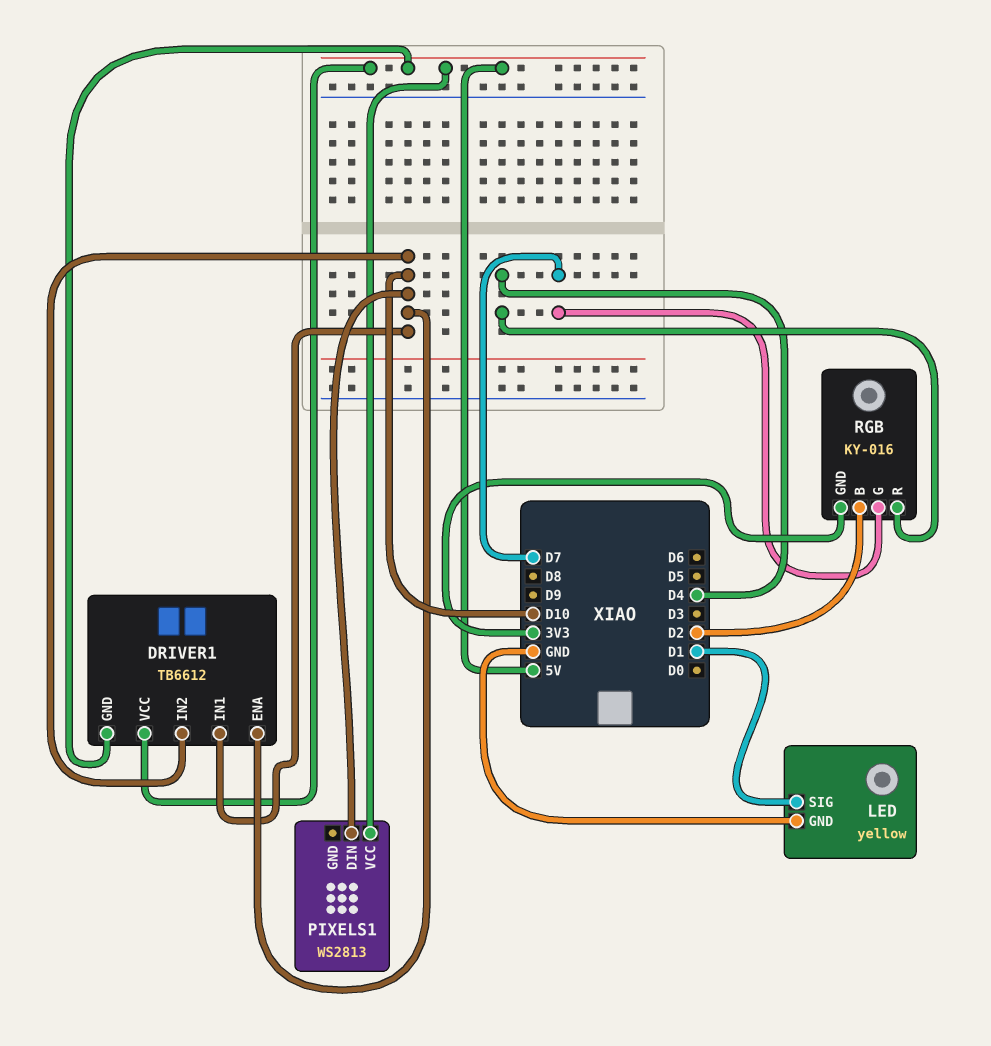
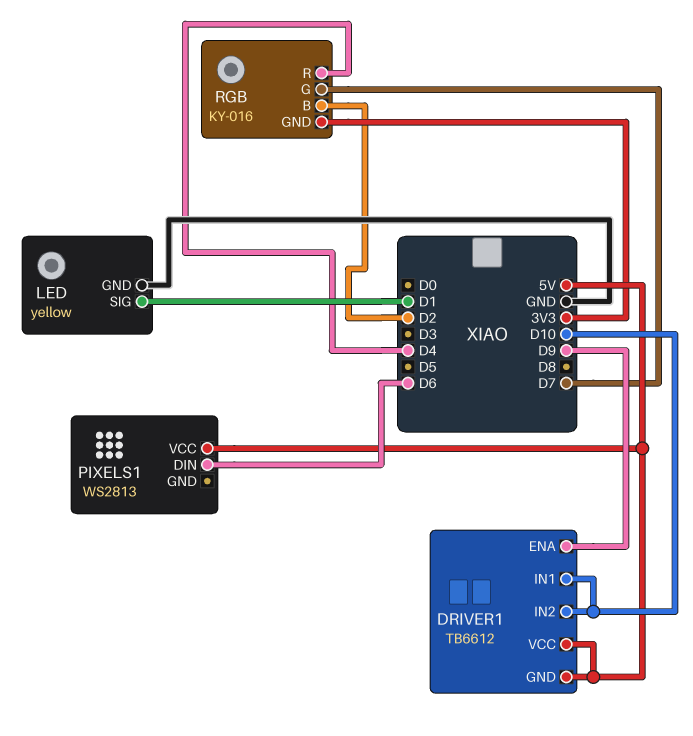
DRIVER1 pin ENA: D10 -> D9
PIXELS1 pin DIN: D10 -> D6

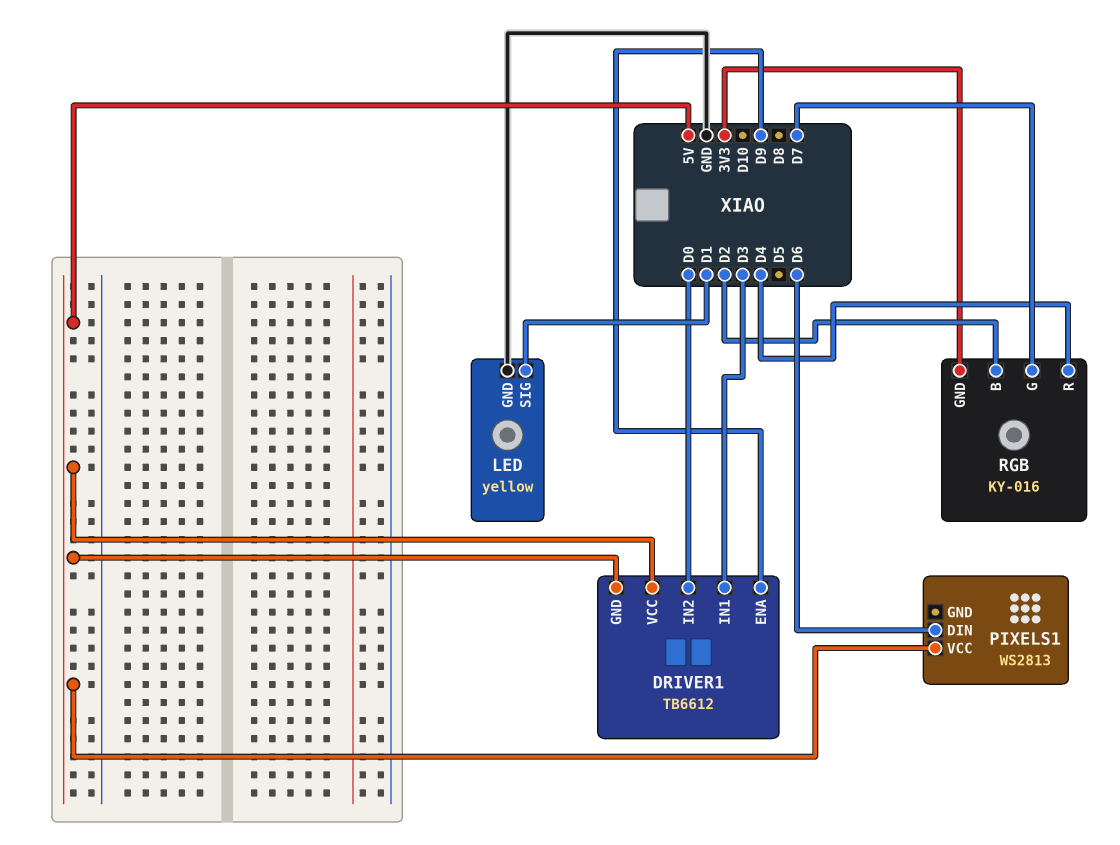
DRIVER1 pin IN1: D10 -> D3
DRIVER1 pin IN2: D10 -> D0

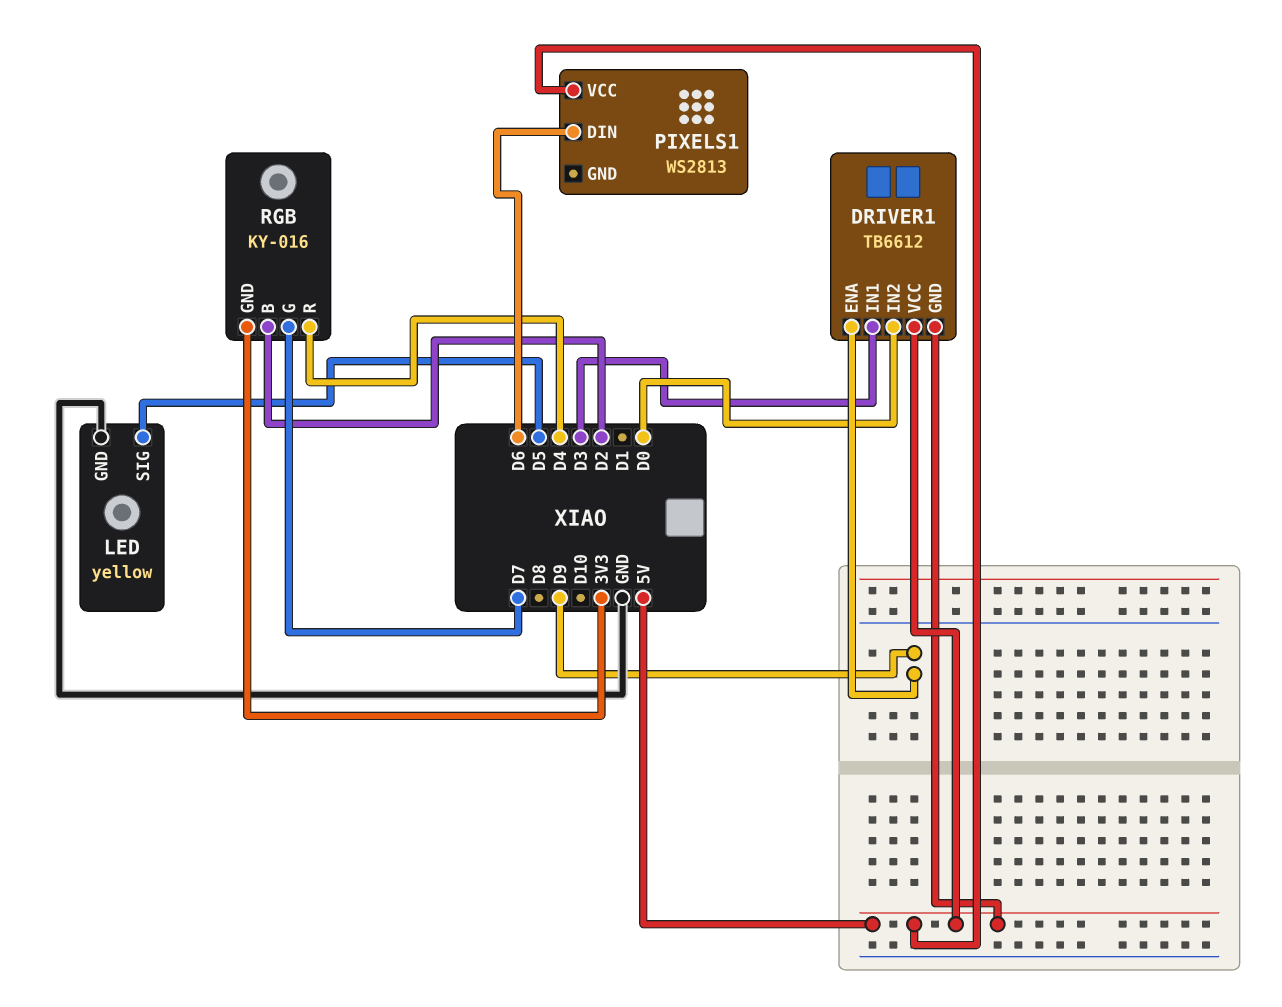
LED pin SIG: D1 -> D5

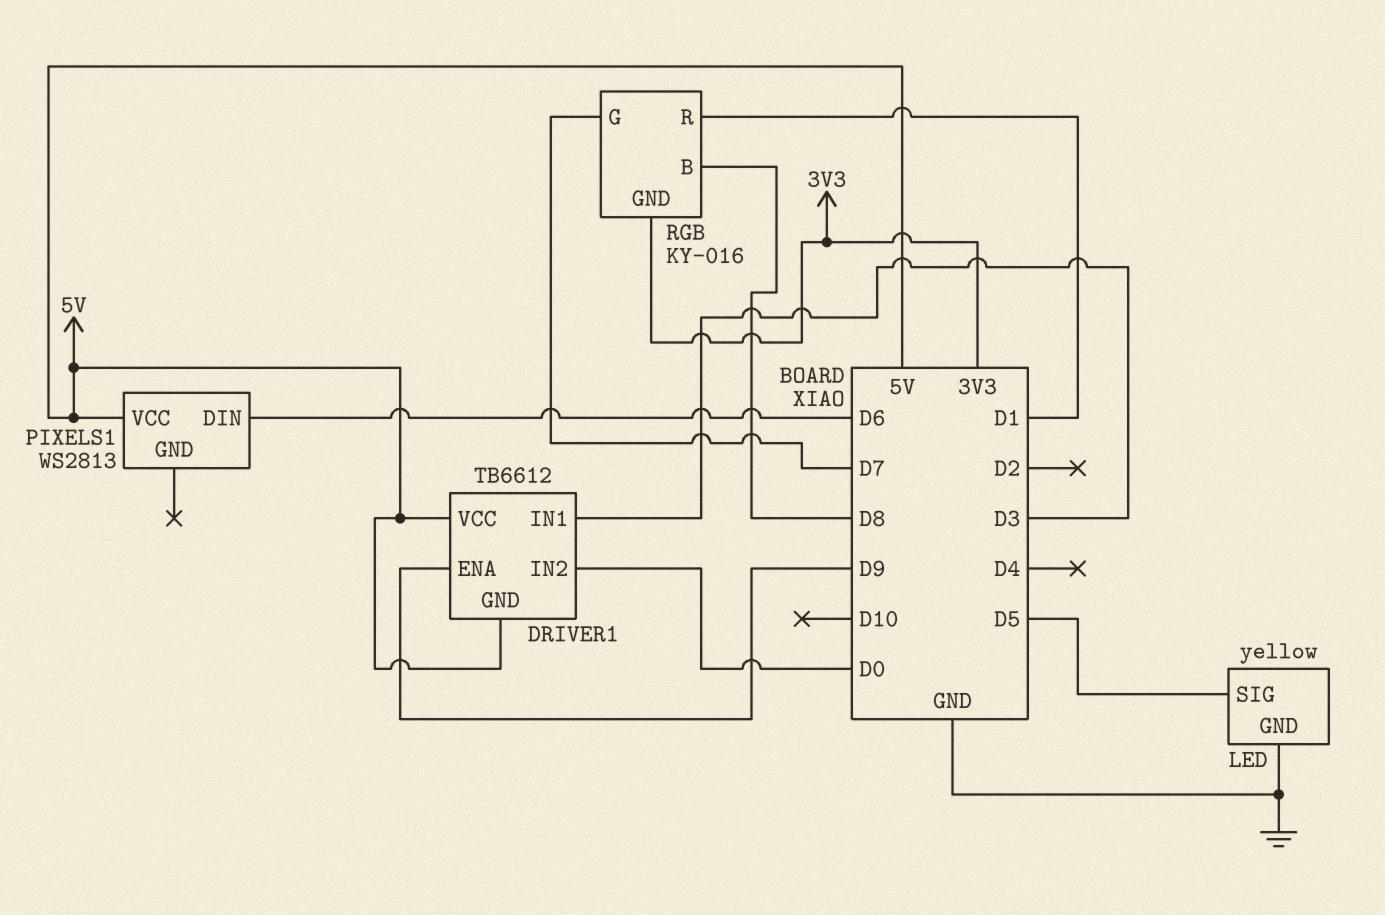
RGB pin B: D2 -> D8
RGB pin R: D4 -> D1

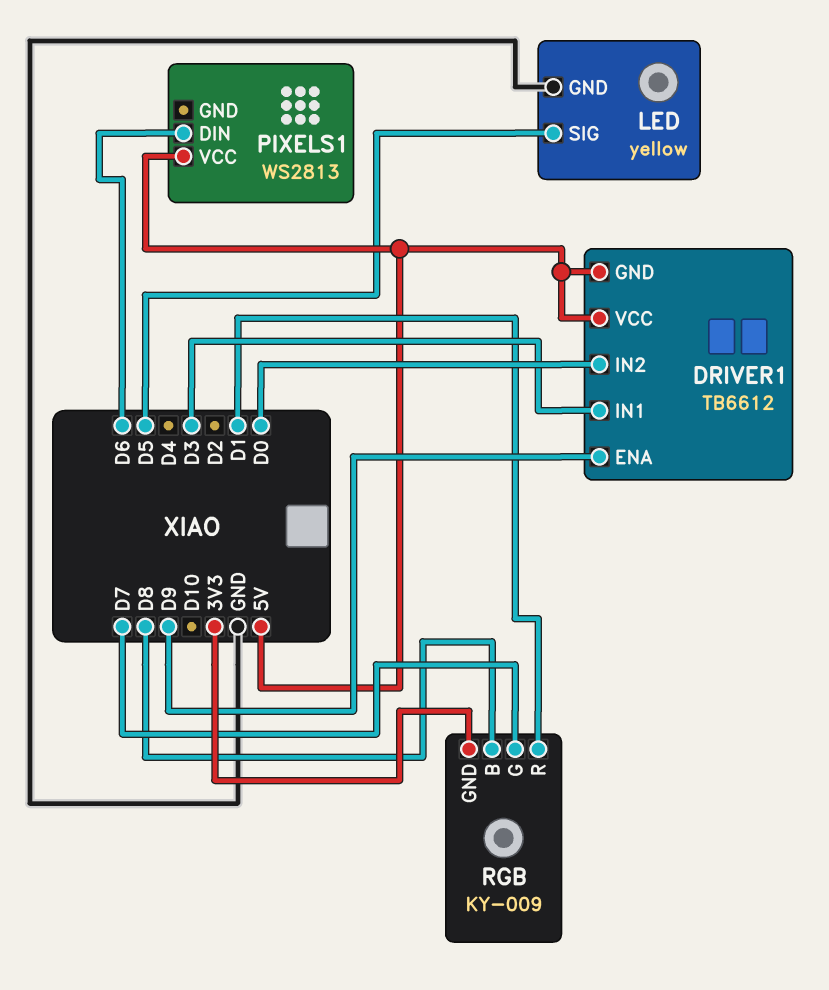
RGB: KY-016 -> KY-009

